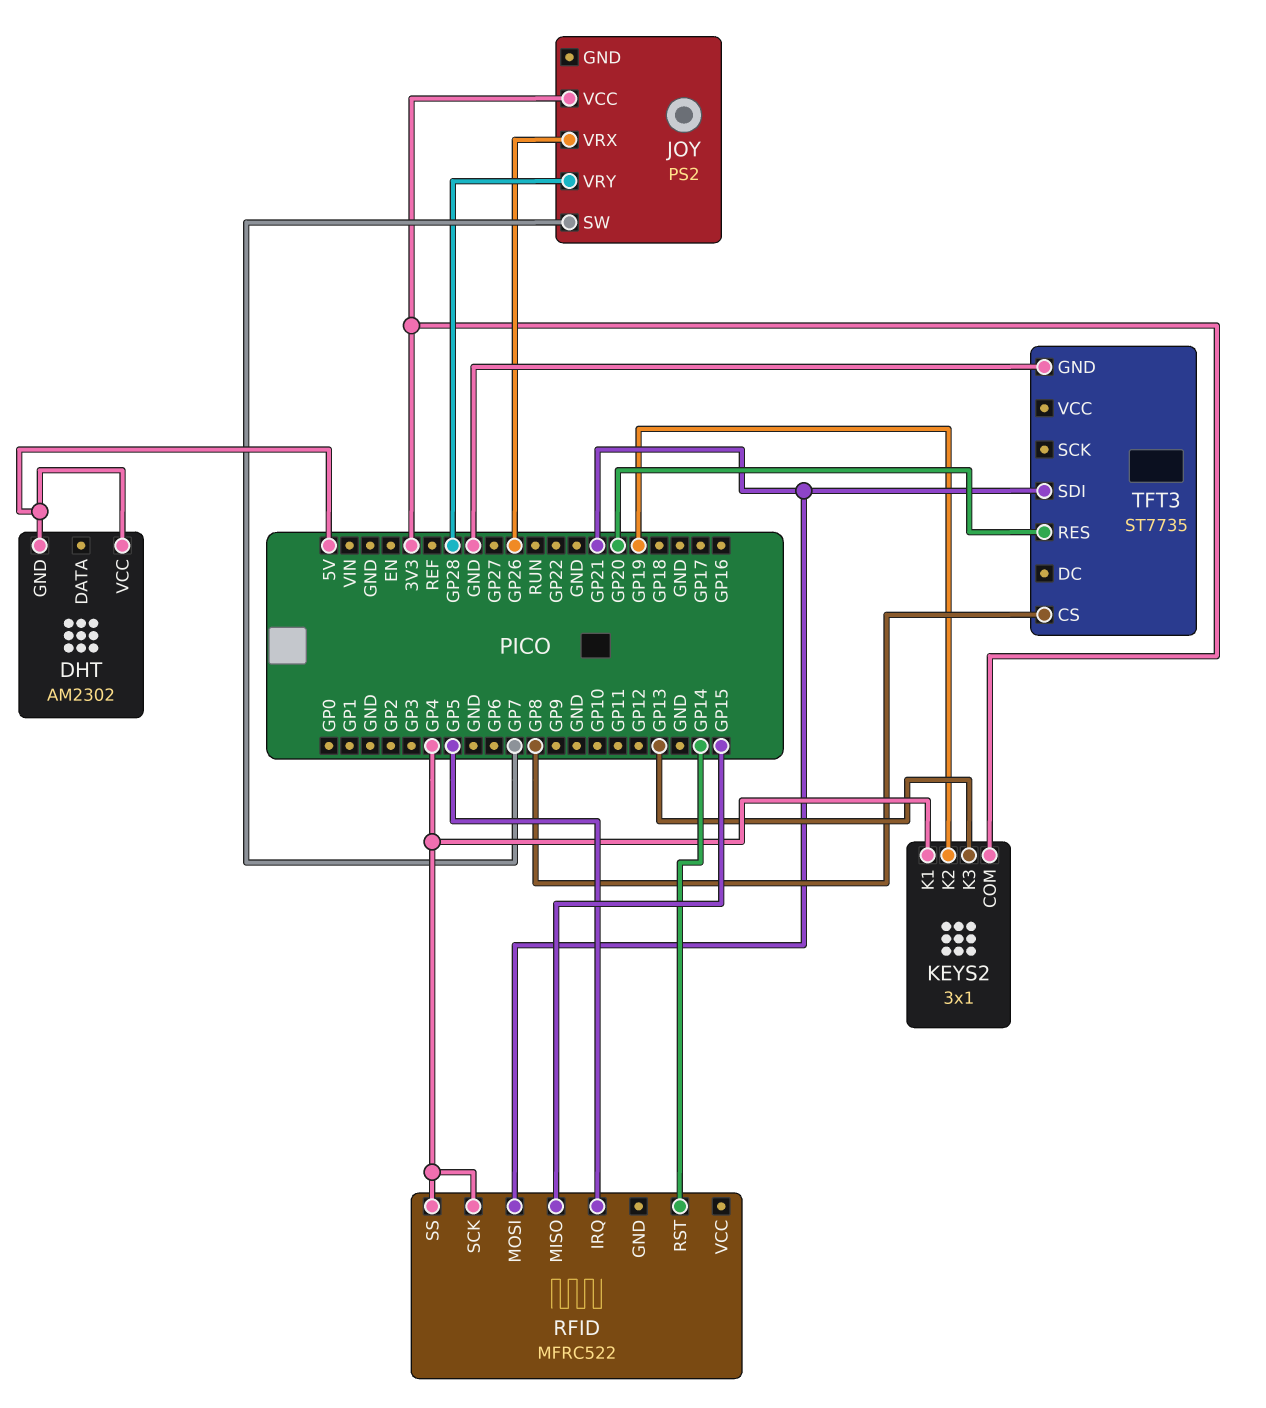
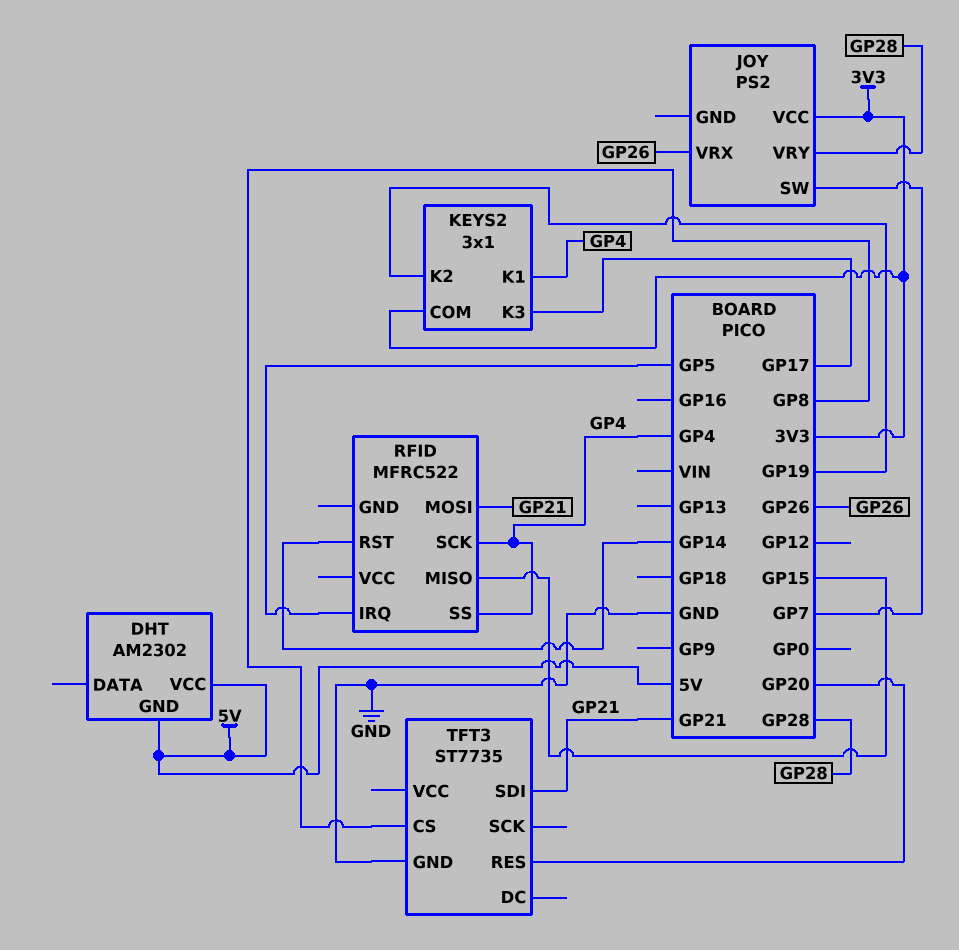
KEYS2 pin K3: GP13 -> GP17

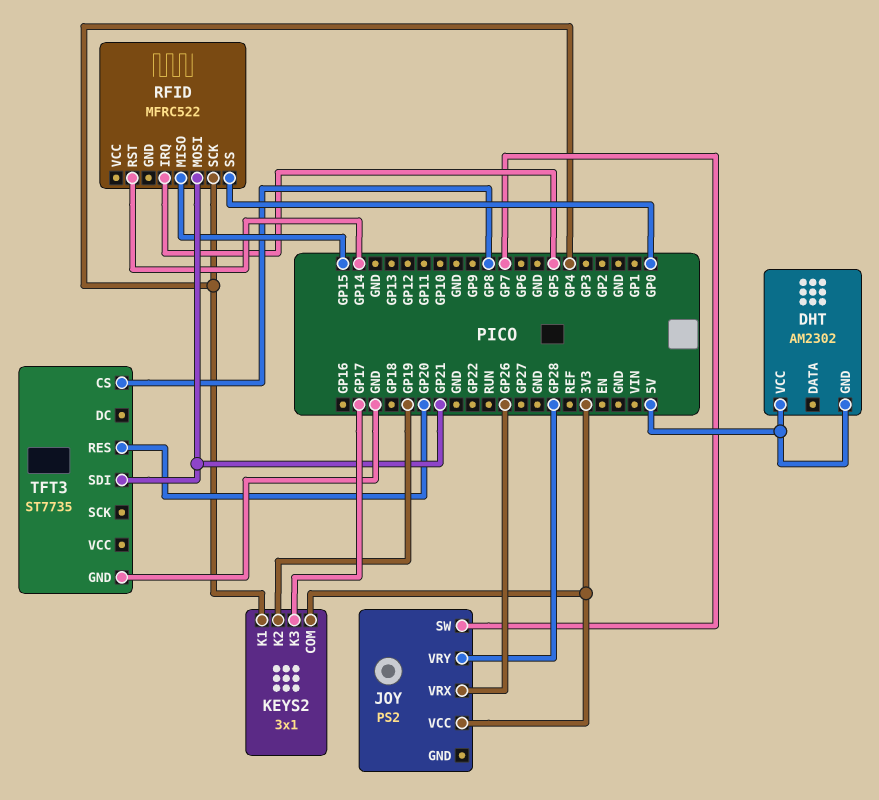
RFID pin SS: GP4 -> GP0

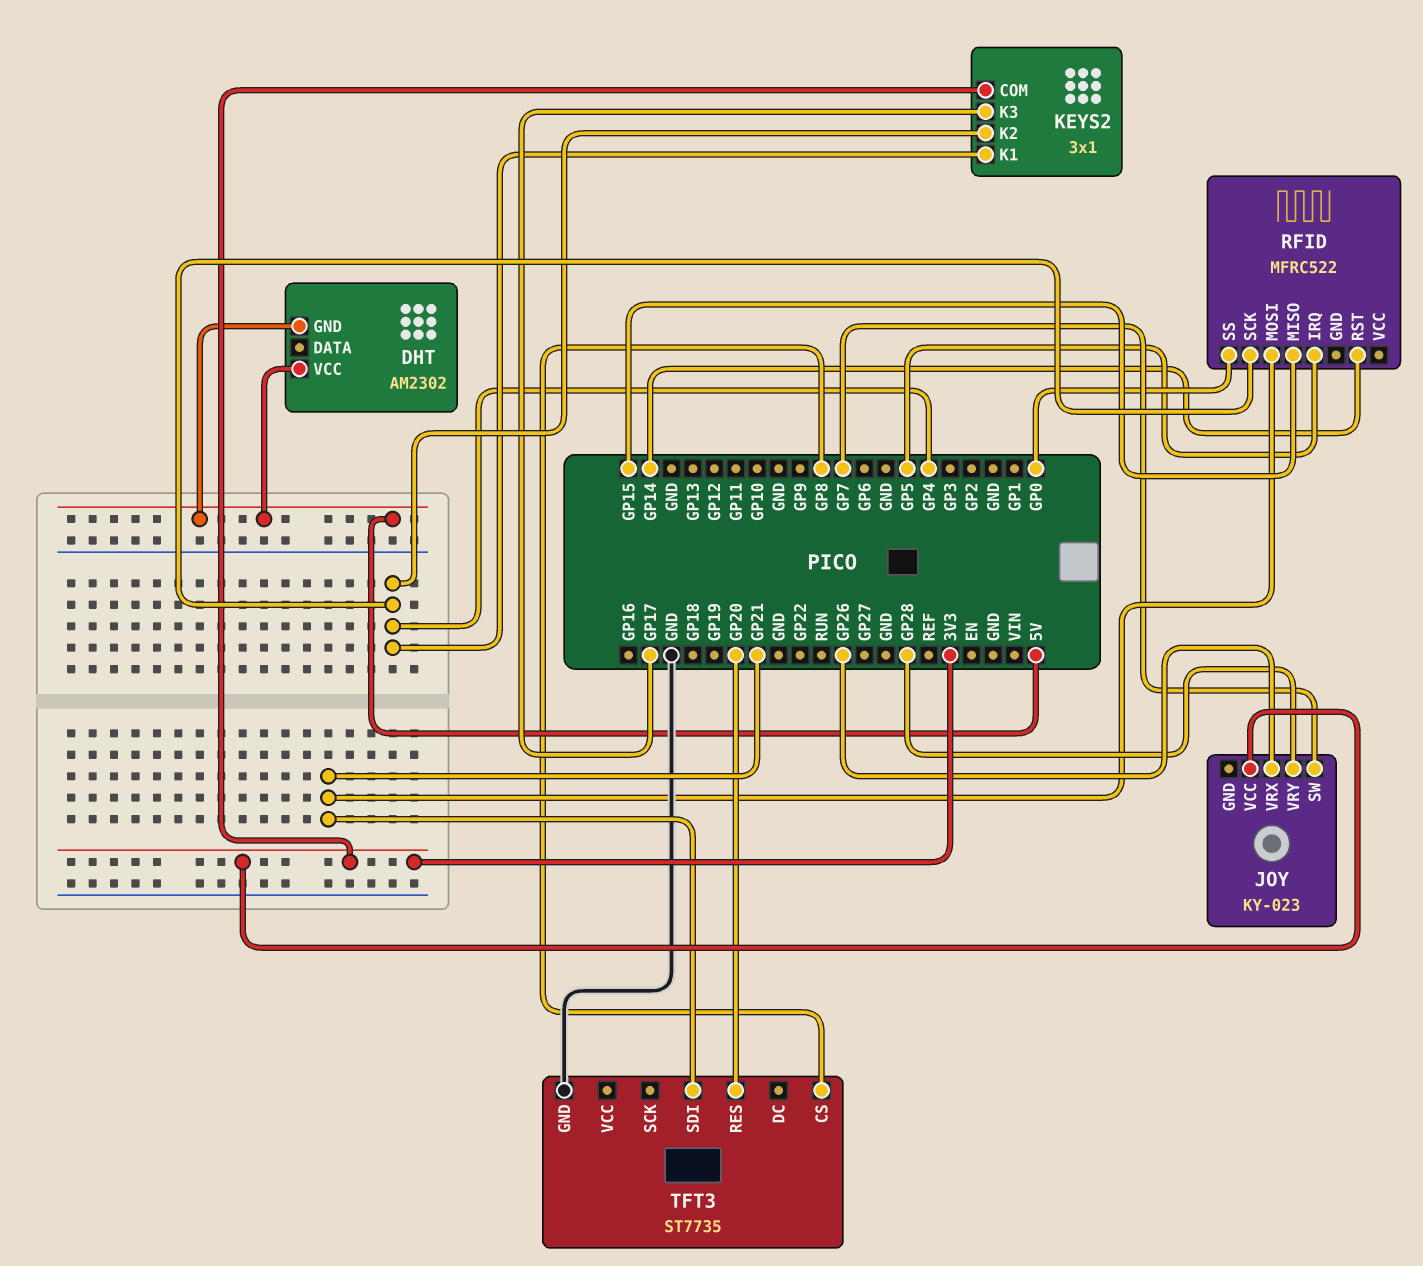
JOY: PS2 -> KY-023
KEYS2 pin K2: GP19 -> GP4

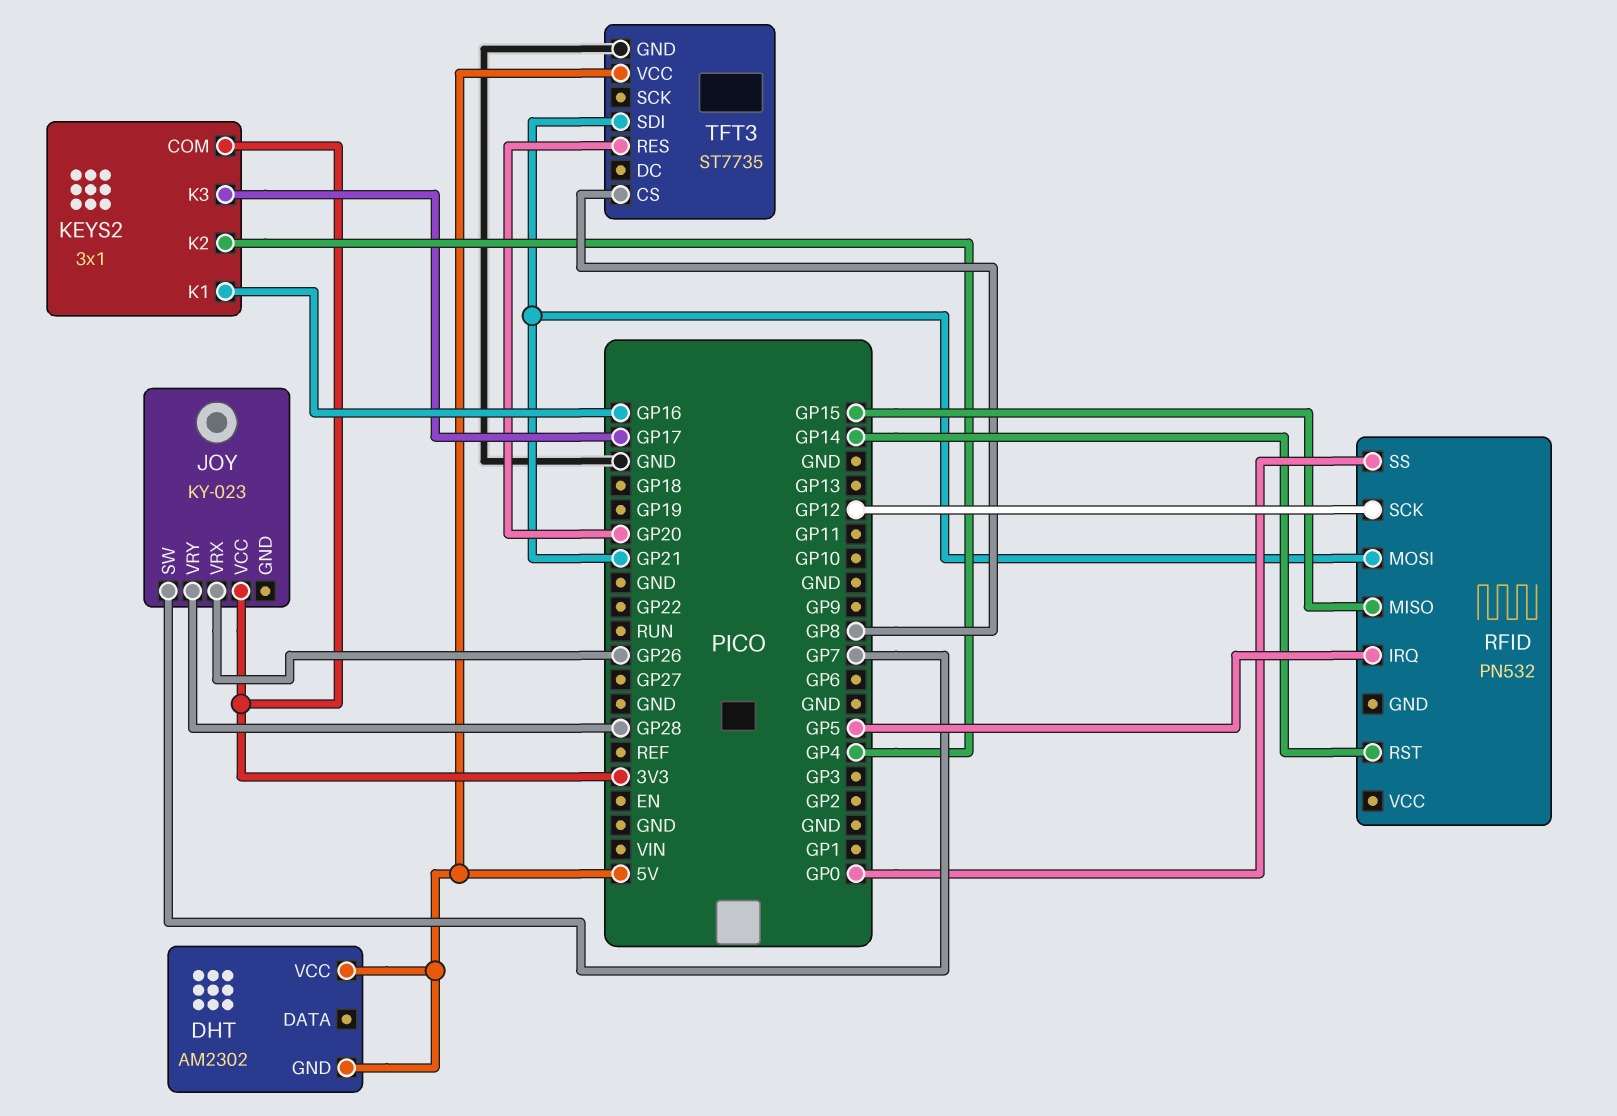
KEYS2 pin K1: GP4 -> GP16
RFID: MFRC522 -> PN532
RFID pin SCK: GP4 -> GP12
TFT3 pin VCC: none -> 5V

